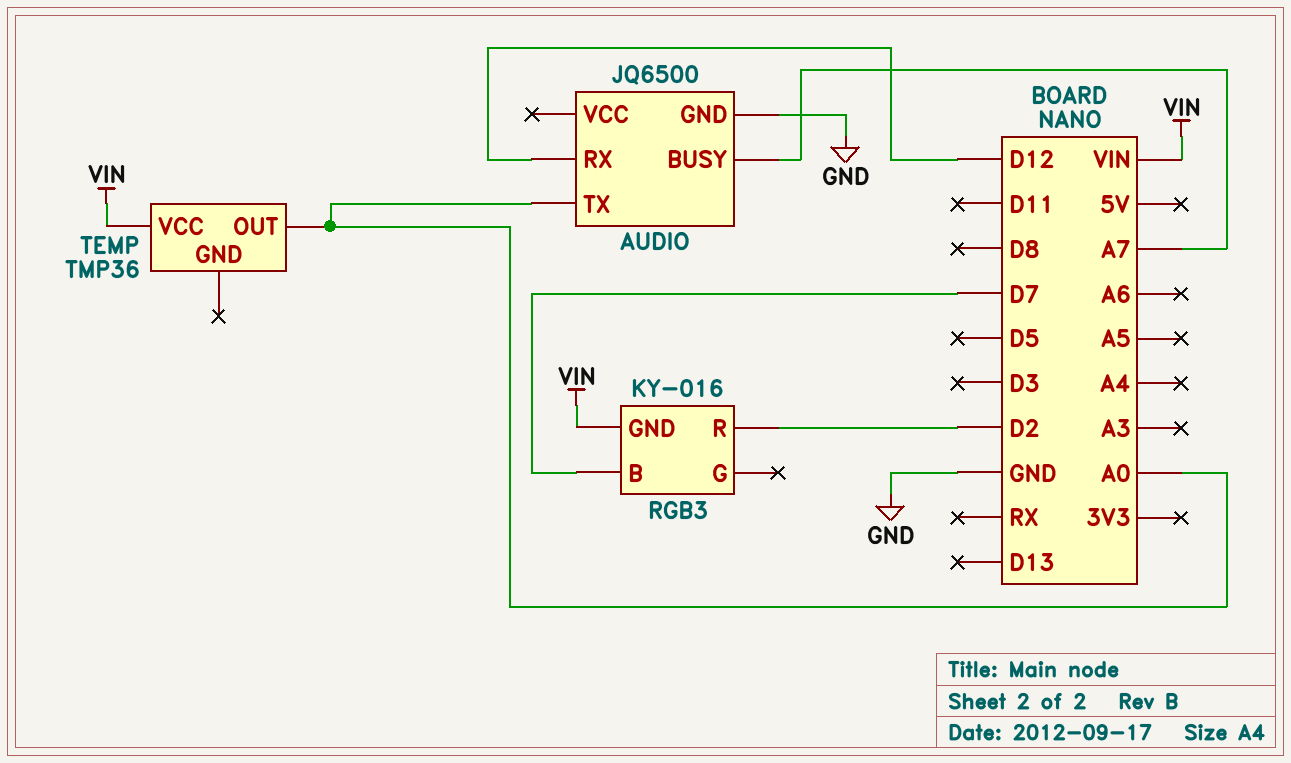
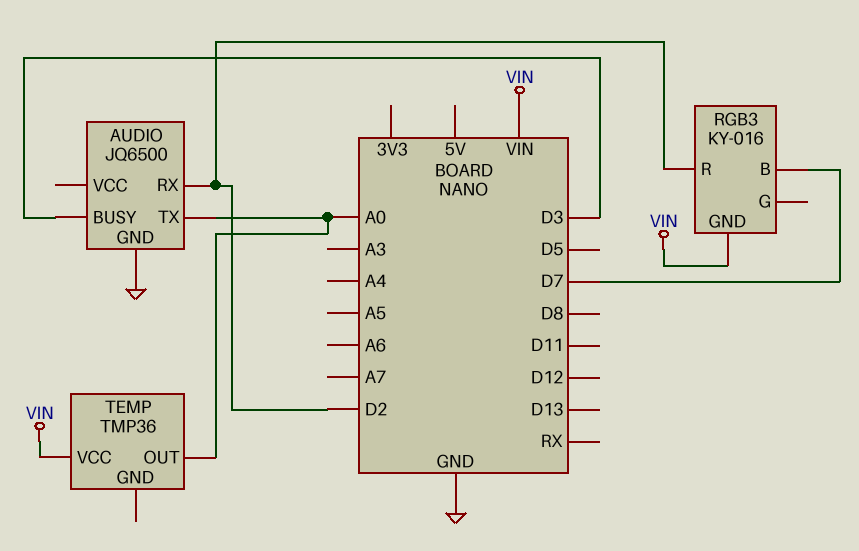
AUDIO pin BUSY: A7 -> D3
AUDIO pin RX: D12 -> D2

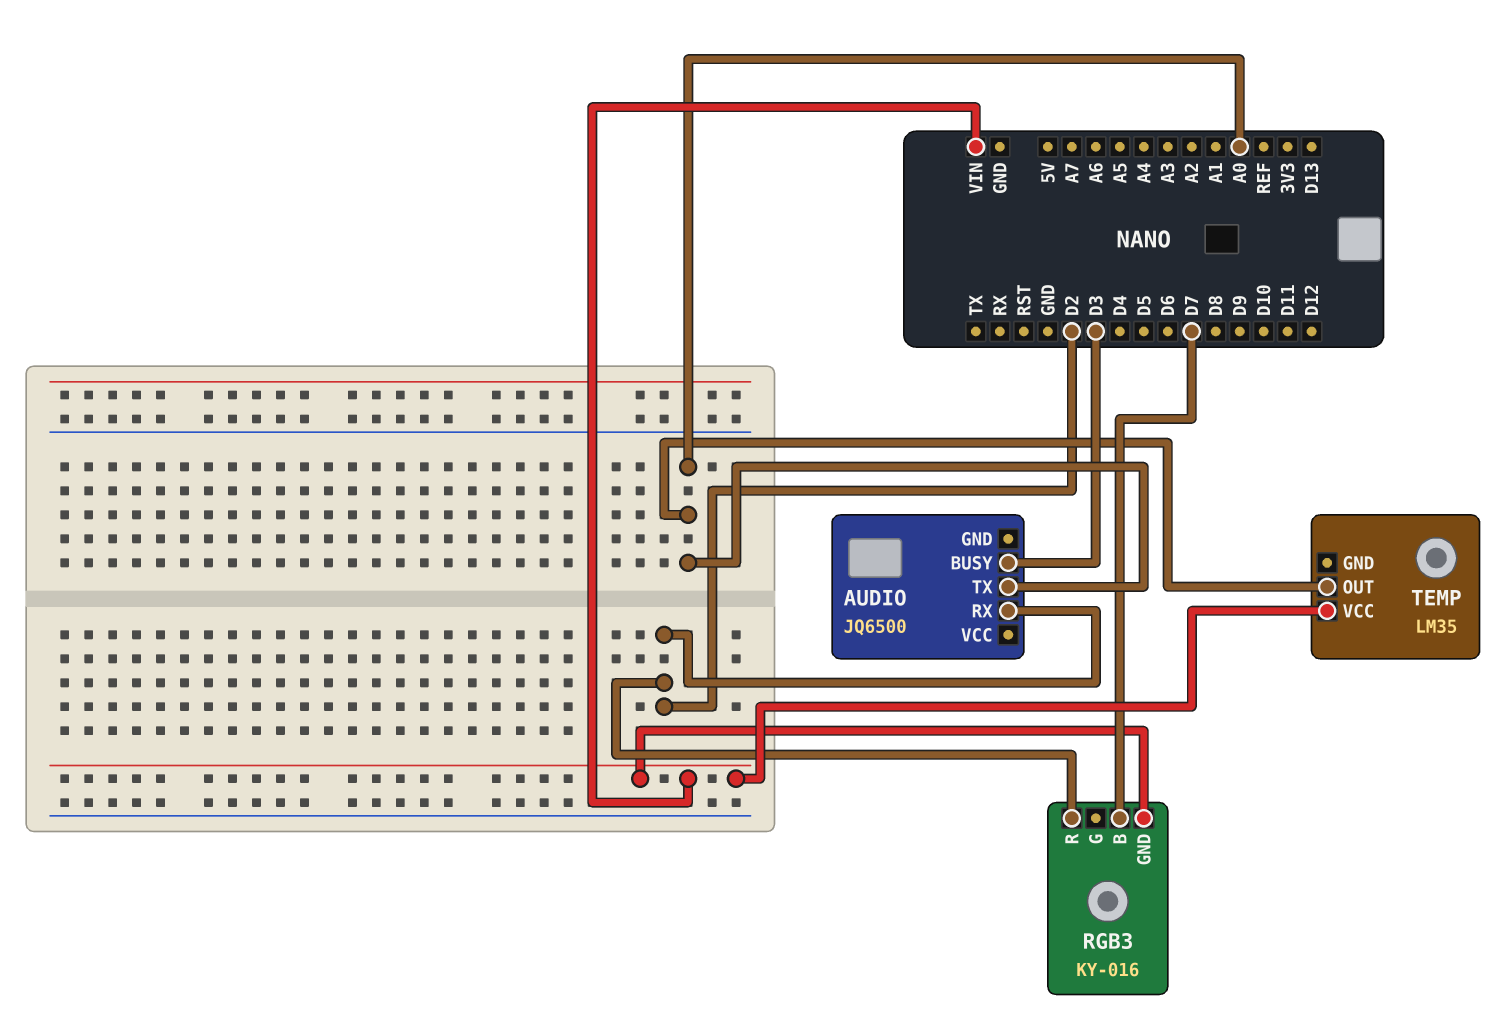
AUDIO pin GND: GND -> none
TEMP: TMP36 -> LM35

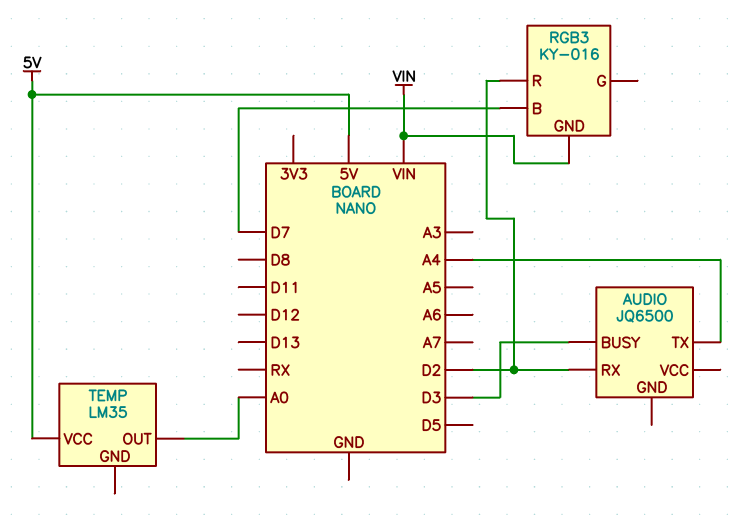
AUDIO pin TX: A0 -> A4
TEMP pin VCC: VIN -> 5V

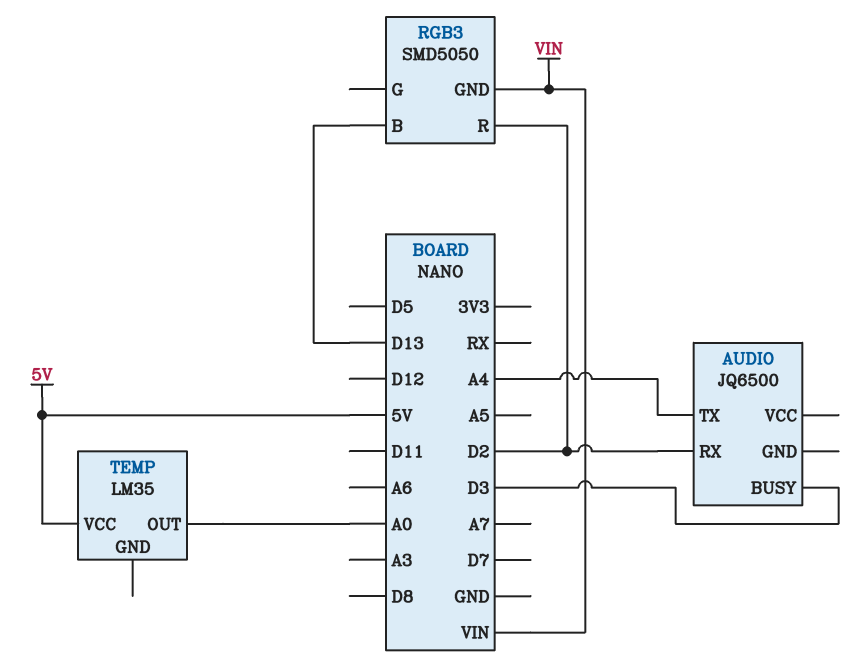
RGB3: KY-016 -> SMD5050
RGB3 pin B: D7 -> D13

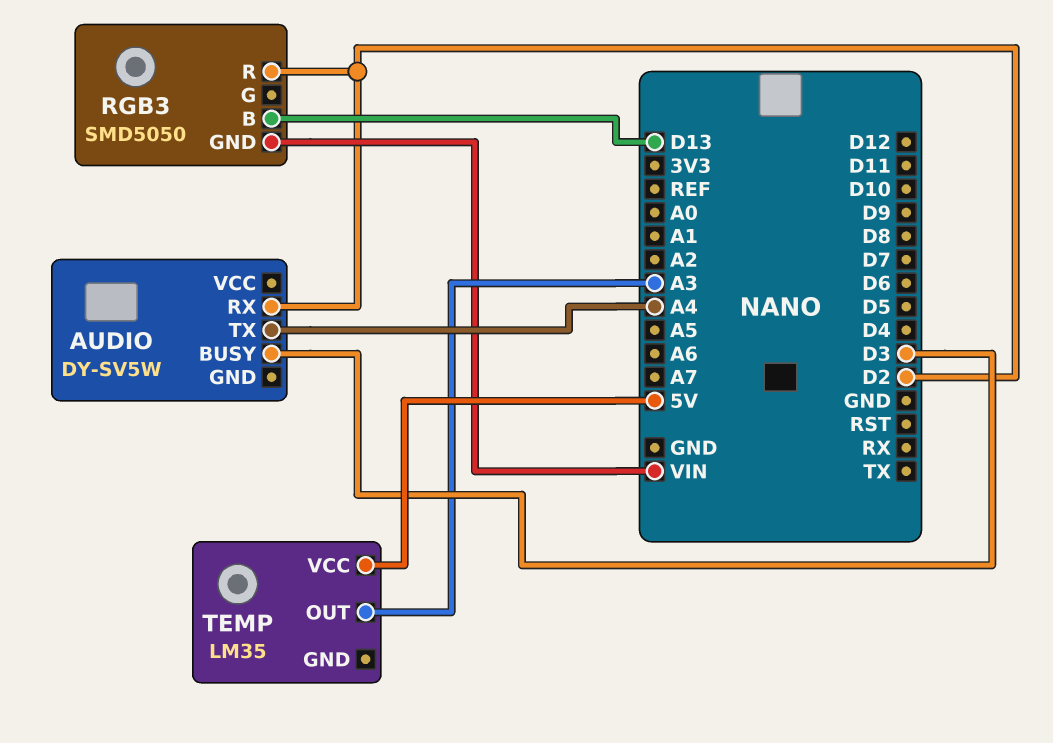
AUDIO: JQ6500 -> DY-SV5W
TEMP pin OUT: A0 -> A3

